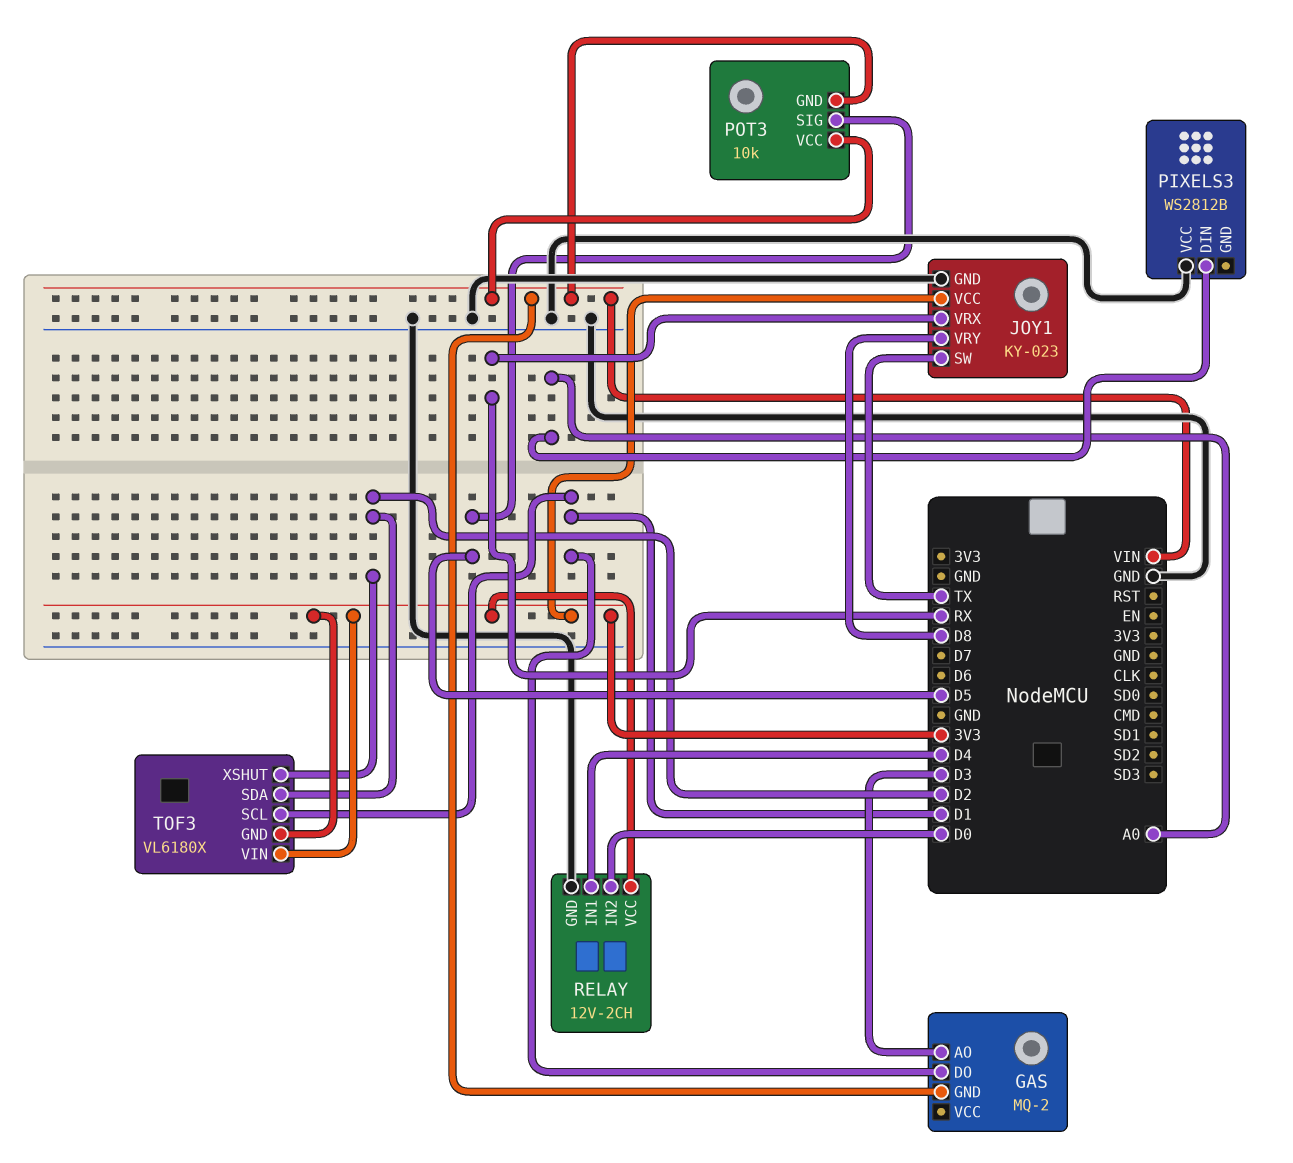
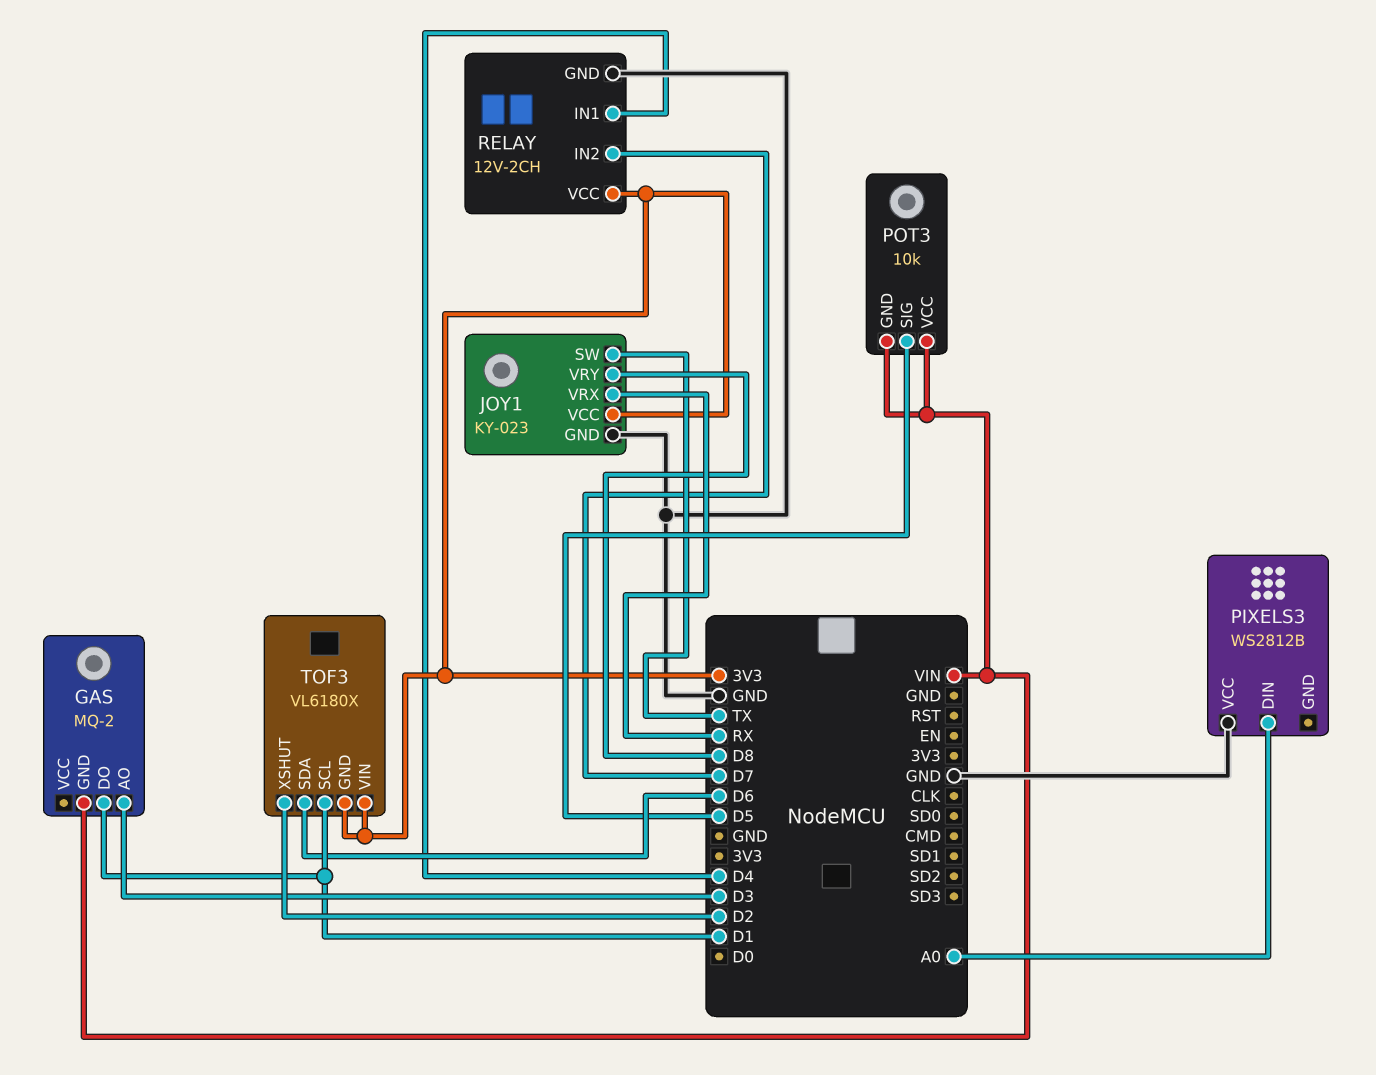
RELAY pin IN2: D0 -> D7
TOF3 pin SDA: D2 -> D6

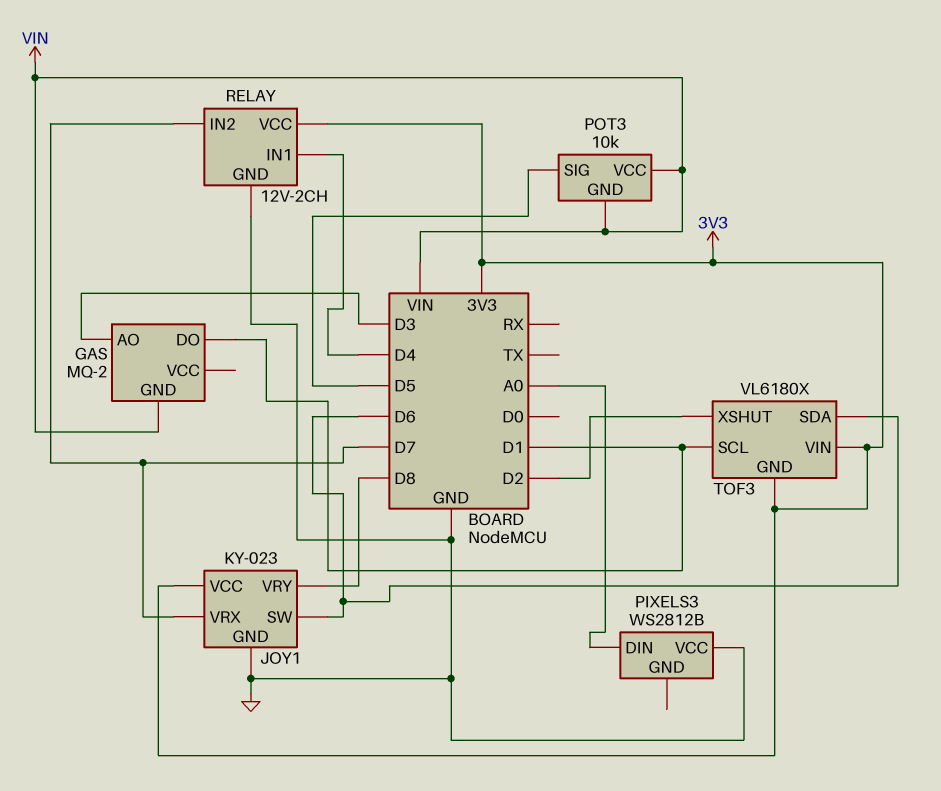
JOY1 pin SW: TX -> D6
JOY1 pin VRX: RX -> D7

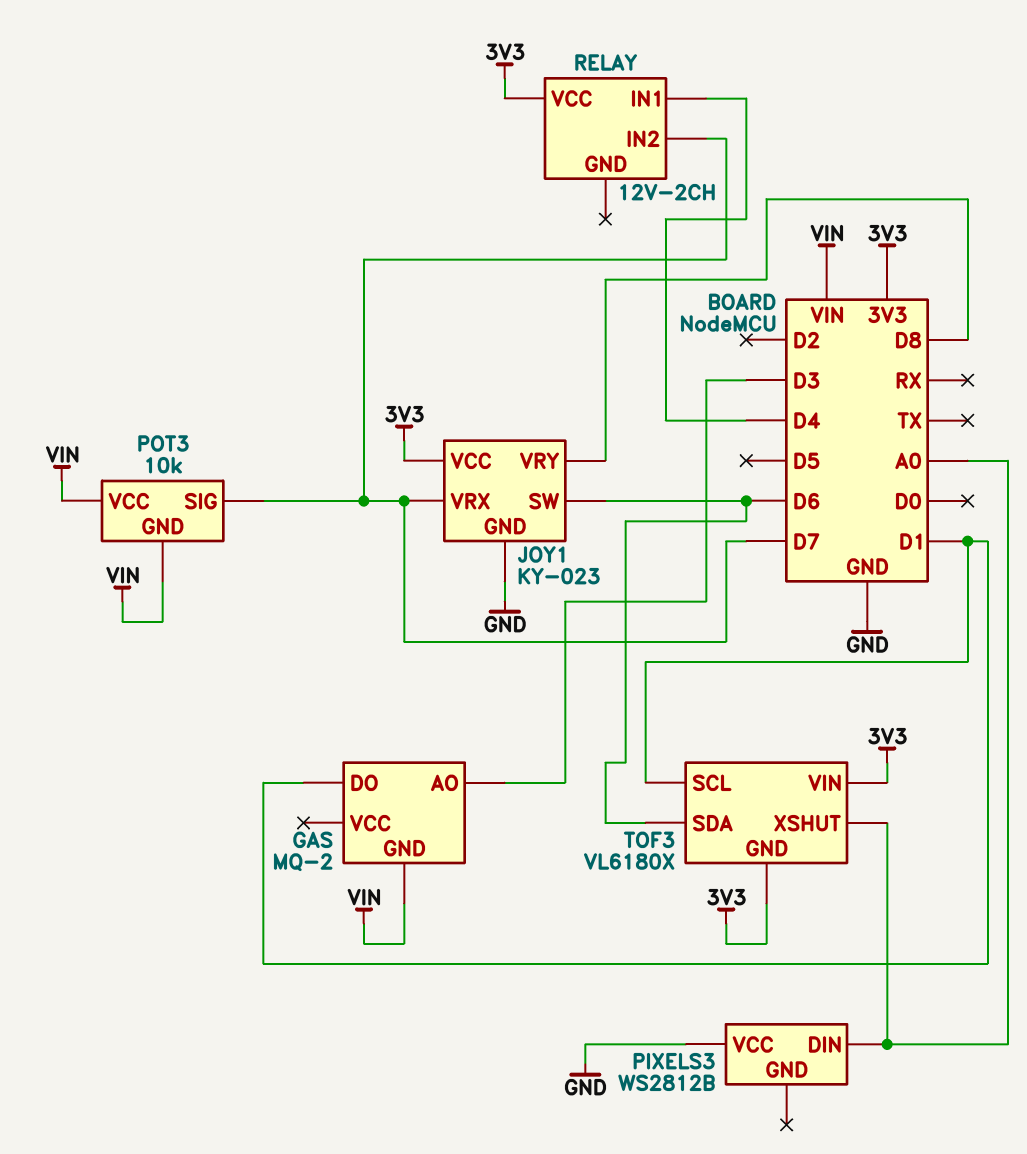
POT3 pin SIG: D5 -> D7
RELAY pin GND: GND -> none
TOF3 pin XSHUT: D2 -> A0

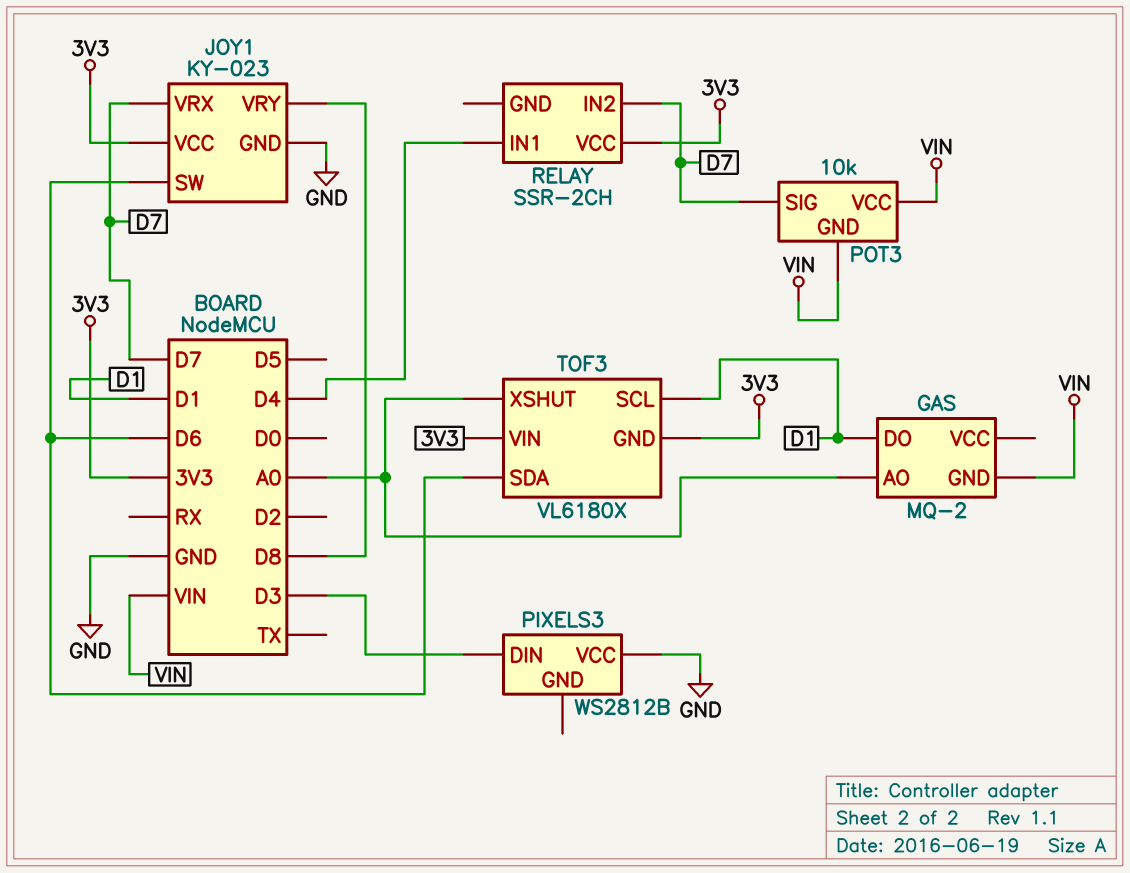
GAS pin AO: D3 -> A0
PIXELS3 pin DIN: A0 -> D3
RELAY: 12V-2CH -> SSR-2CH

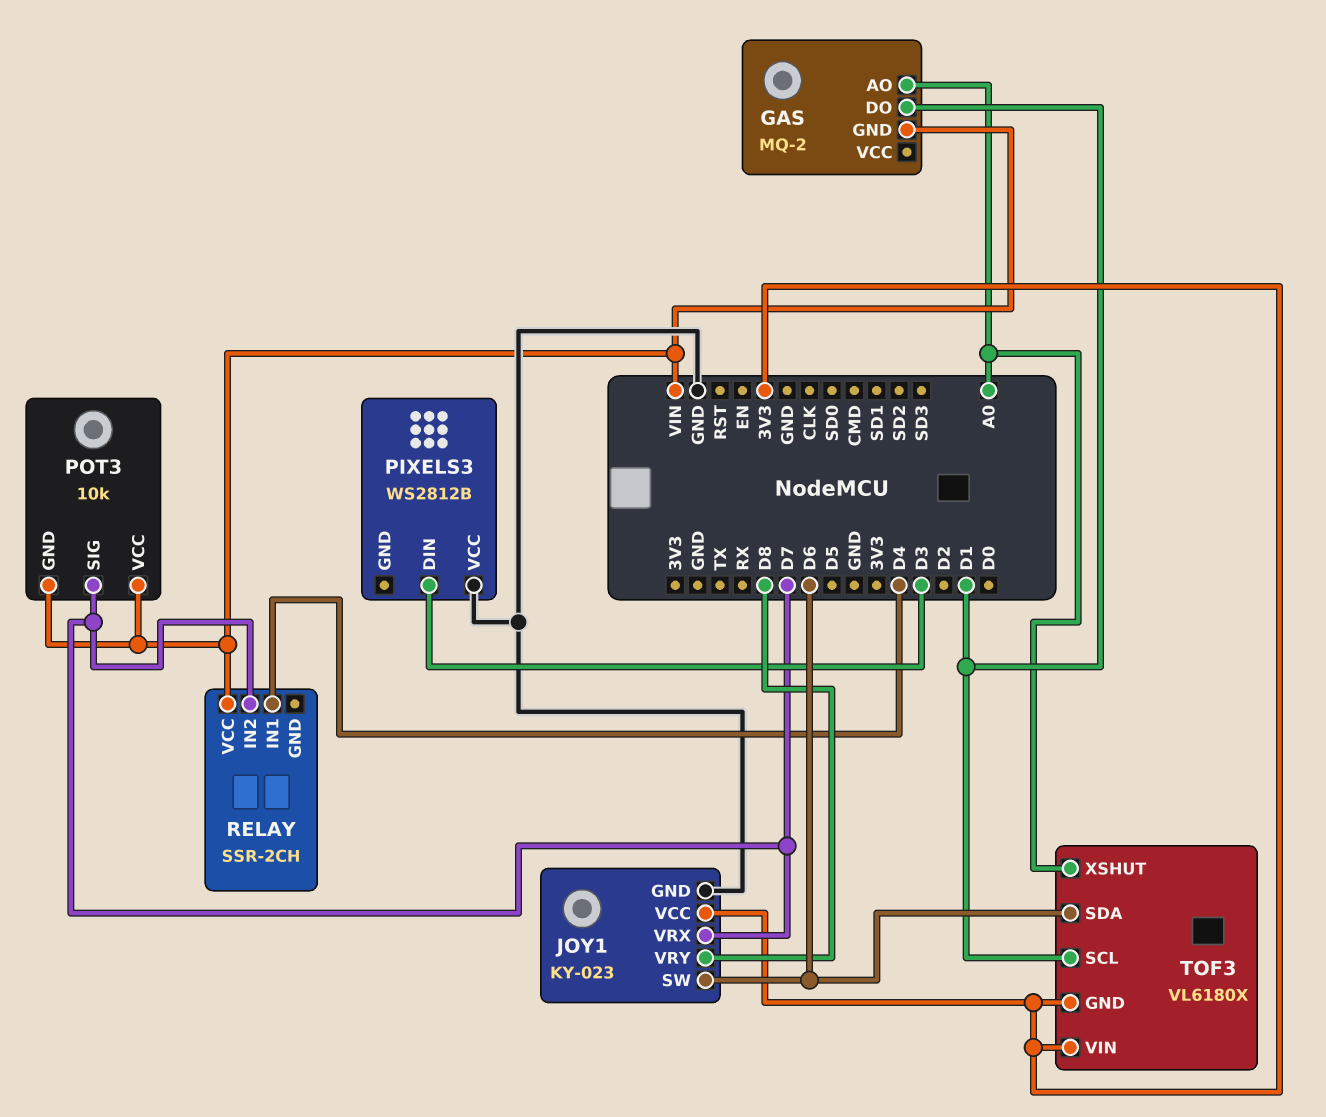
RELAY pin VCC: 3V3 -> VIN

